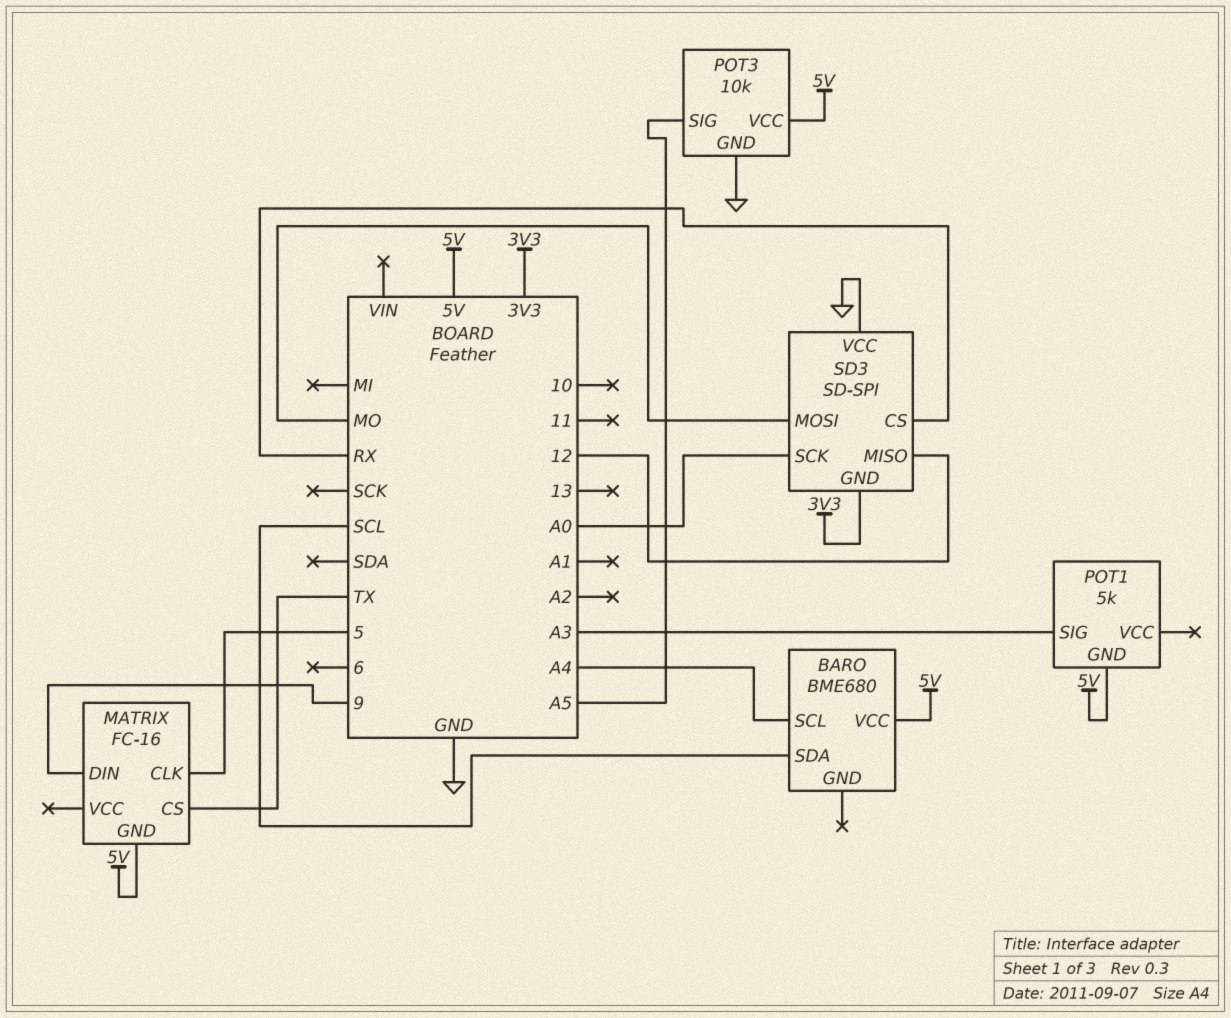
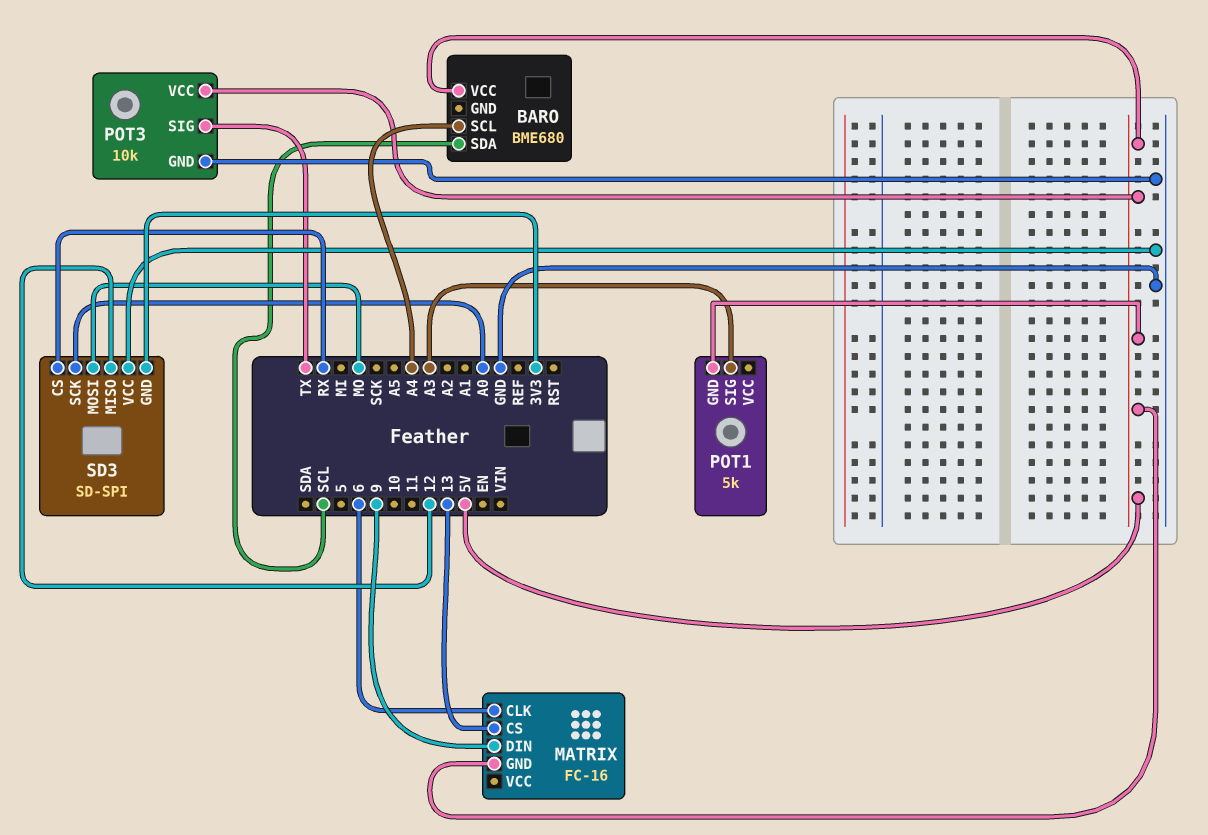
MATRIX pin CLK: 5 -> 6
MATRIX pin CS: TX -> 13
POT3 pin SIG: A5 -> TX

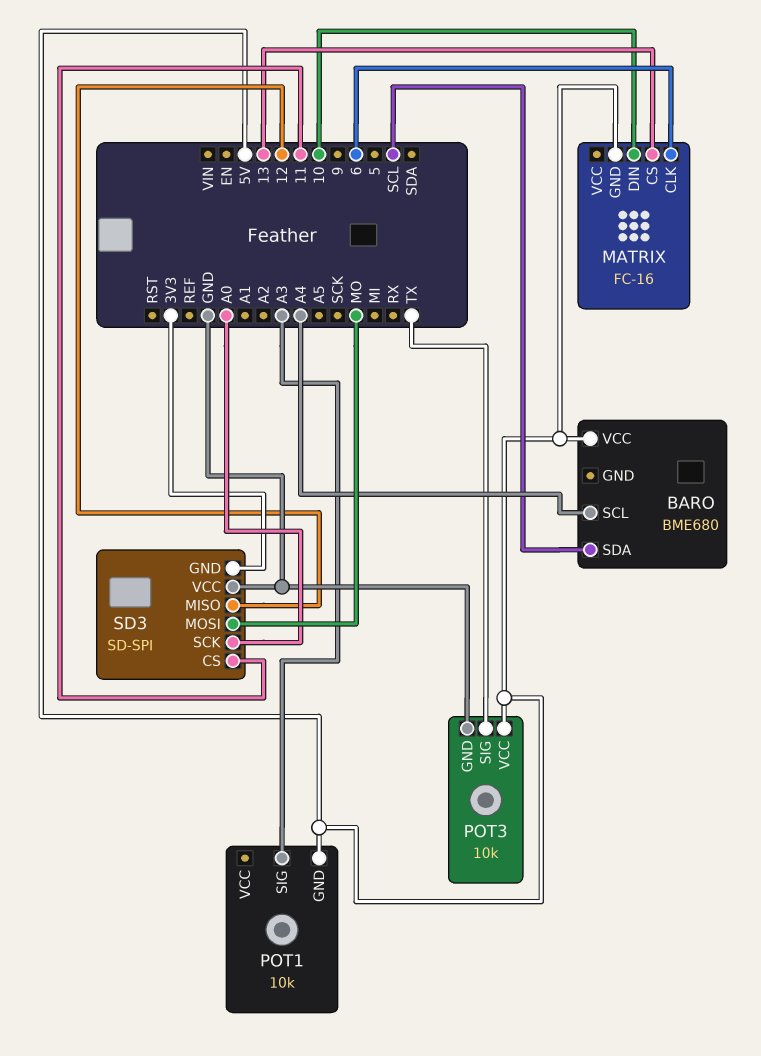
MATRIX pin DIN: 9 -> 10
POT1: 5k -> 10k
SD3 pin CS: RX -> 11

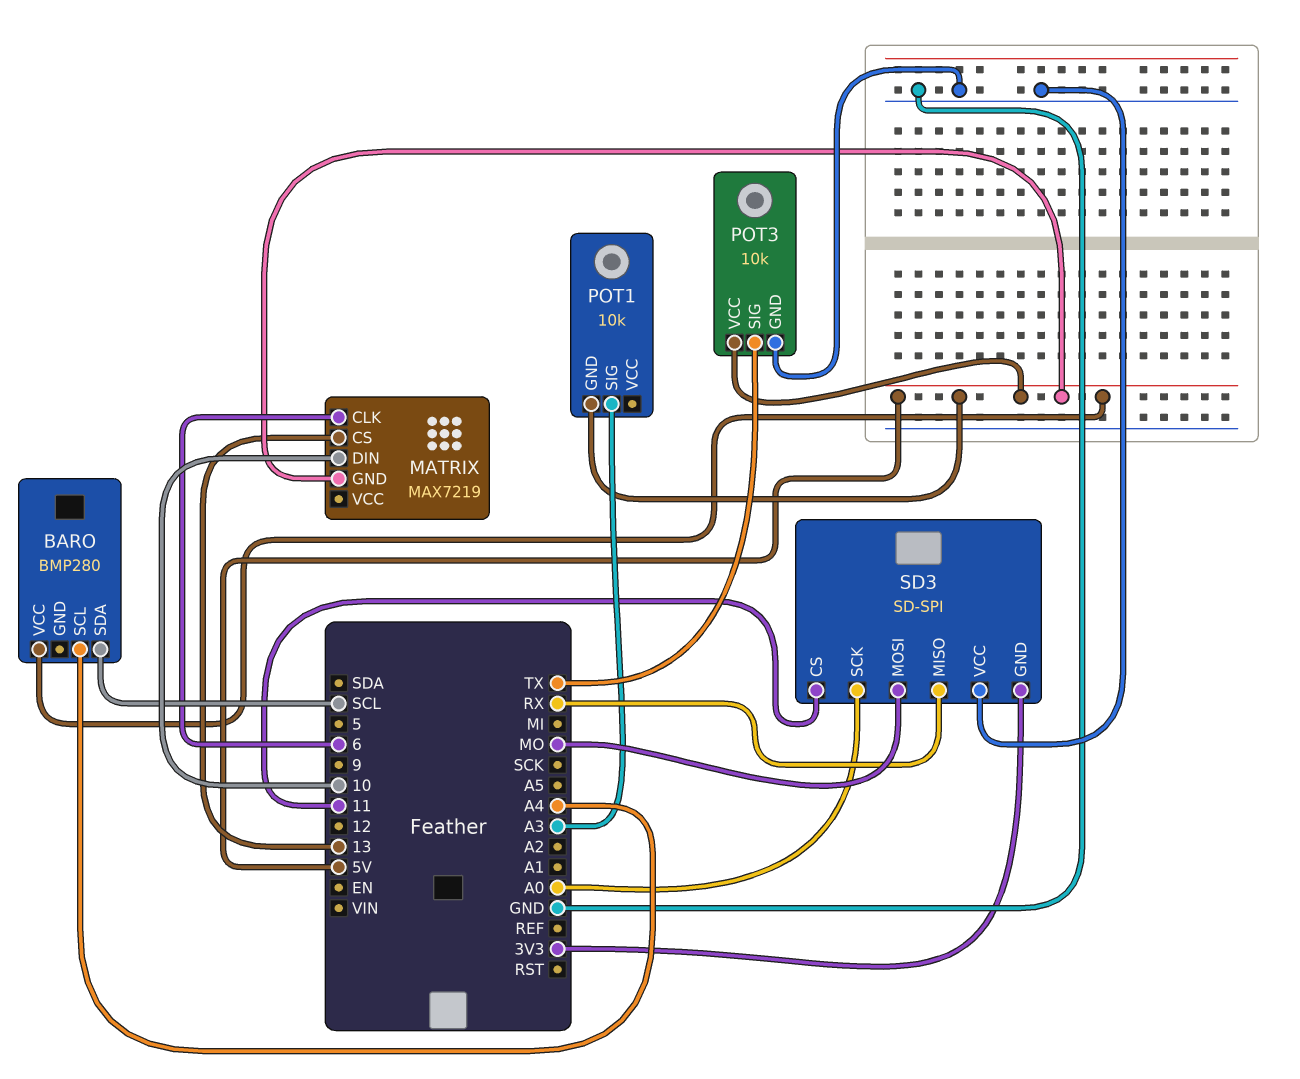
BARO: BME680 -> BMP280
MATRIX: FC-16 -> MAX7219
SD3 pin MISO: 12 -> RX

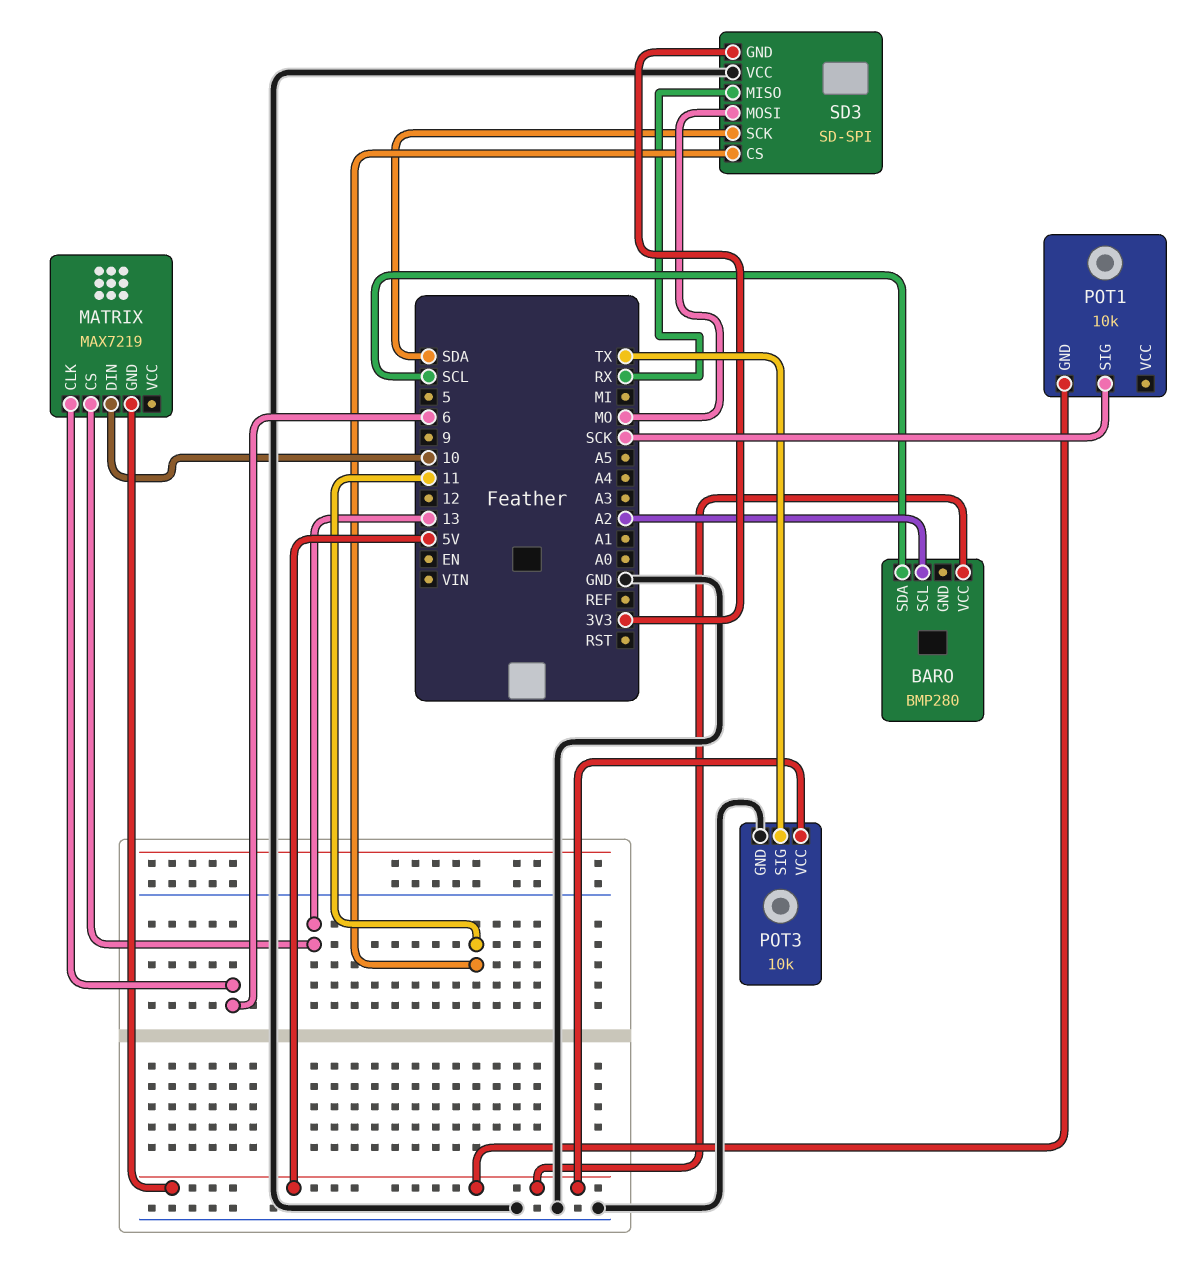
BARO pin SCL: A4 -> A2
POT1 pin SIG: A3 -> SCK
SD3 pin SCK: A0 -> SDA

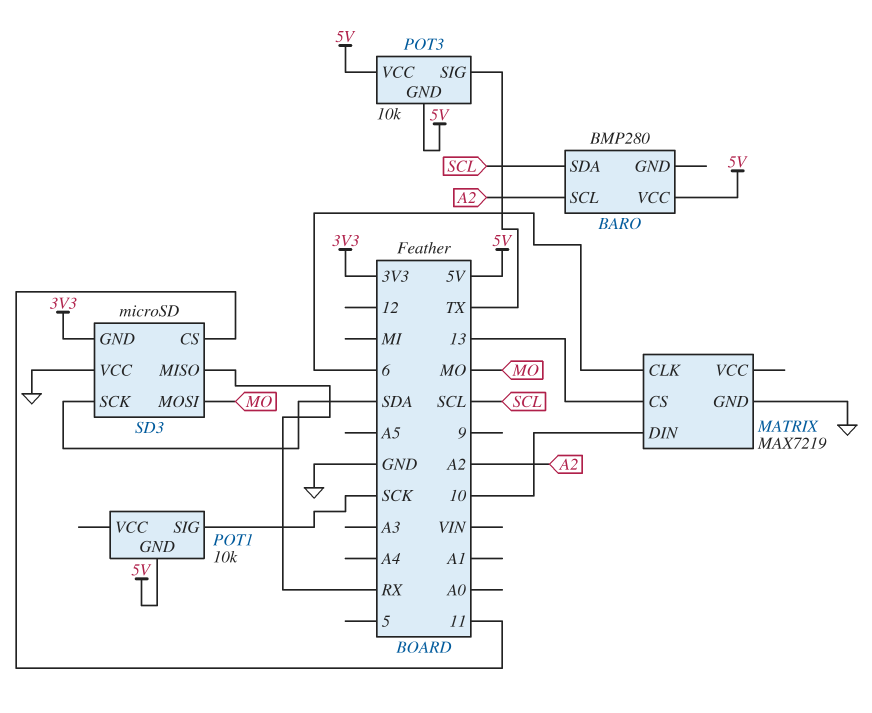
MATRIX pin GND: 5V -> GND
POT3 pin GND: GND -> 5V
SD3: SD-SPI -> microSD

